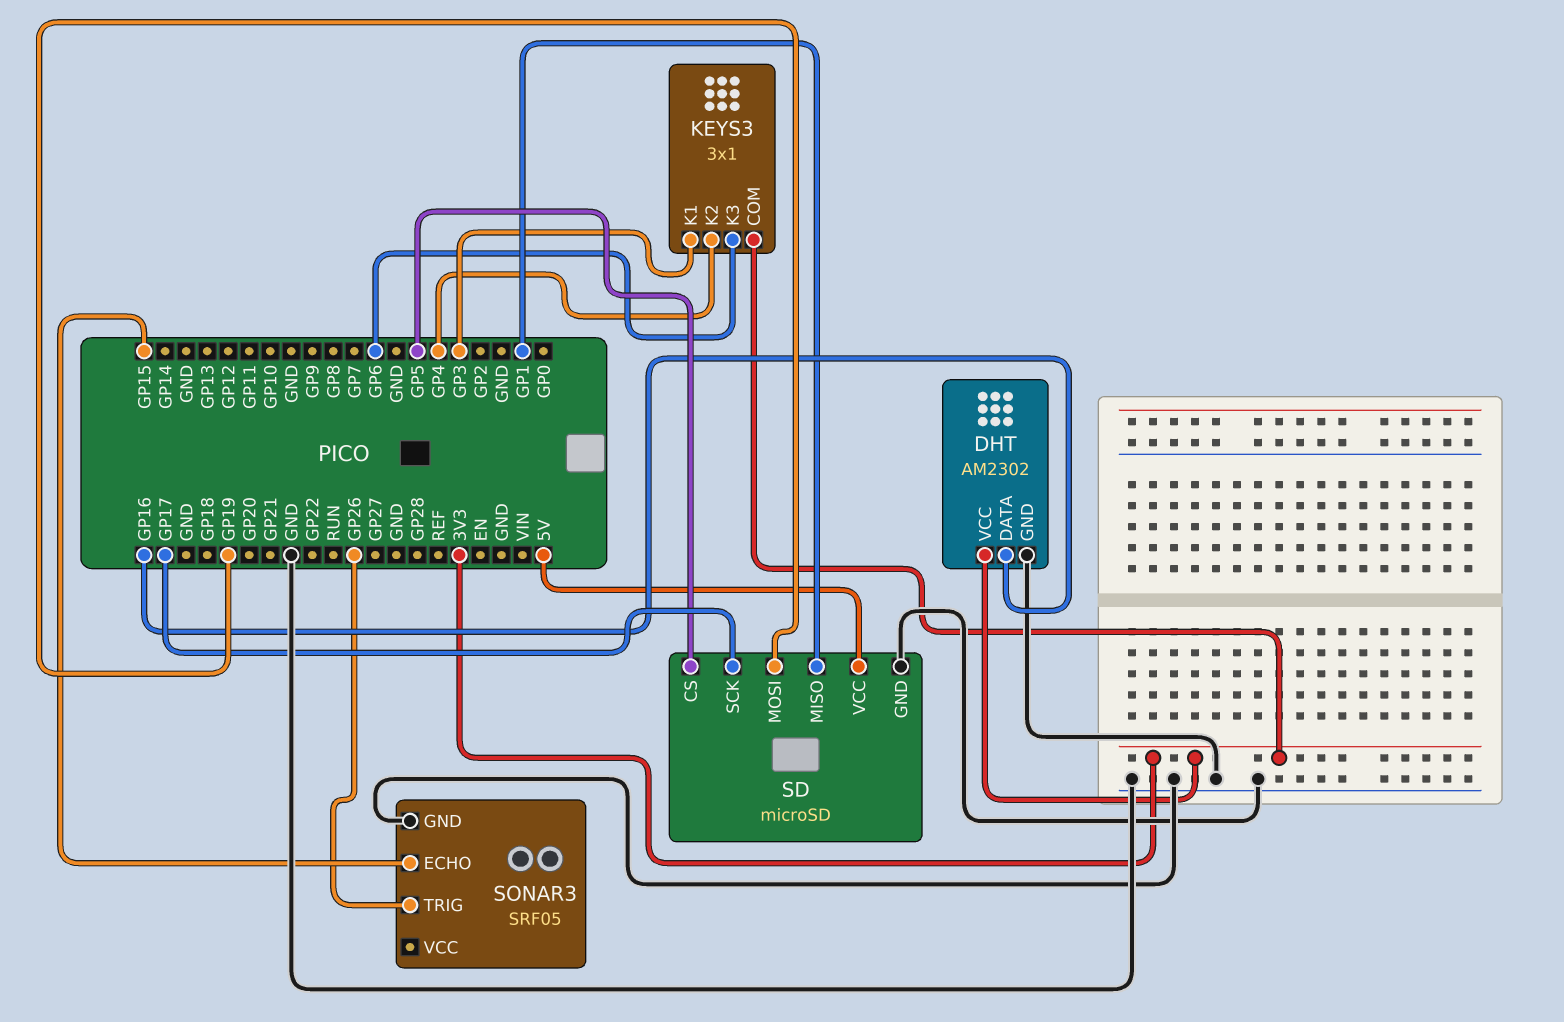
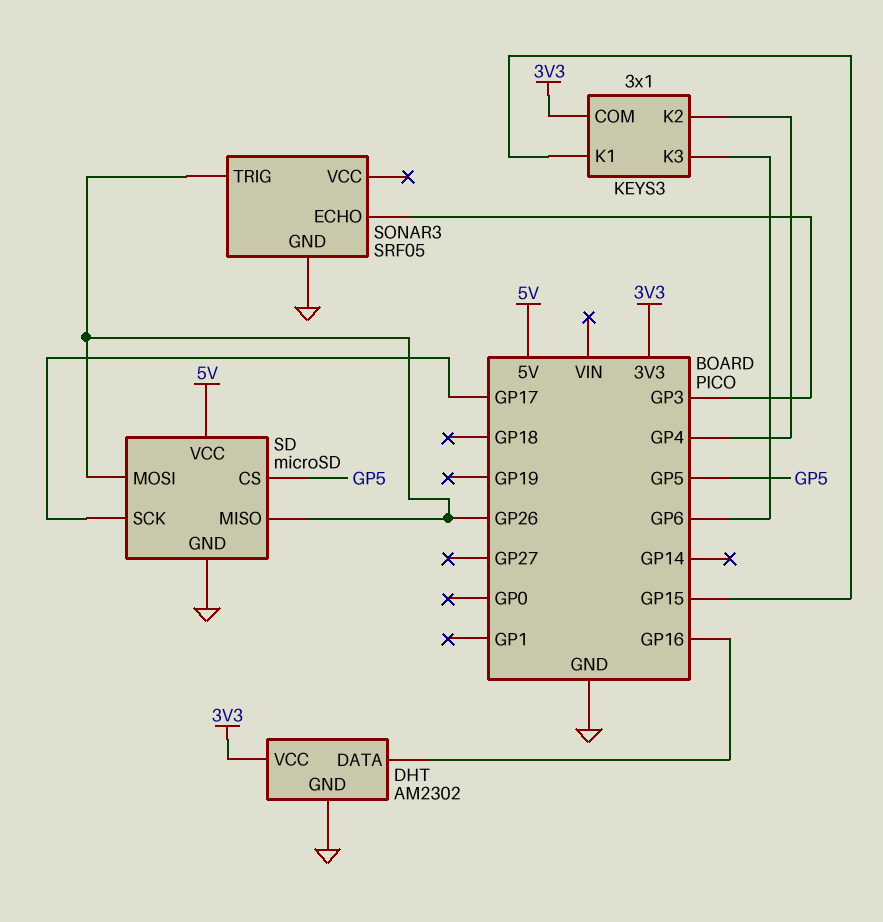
KEYS3 pin K1: GP3 -> GP15
SD pin MISO: GP1 -> GP26
SD pin MOSI: GP19 -> GP26
SONAR3 pin ECHO: GP15 -> GP3

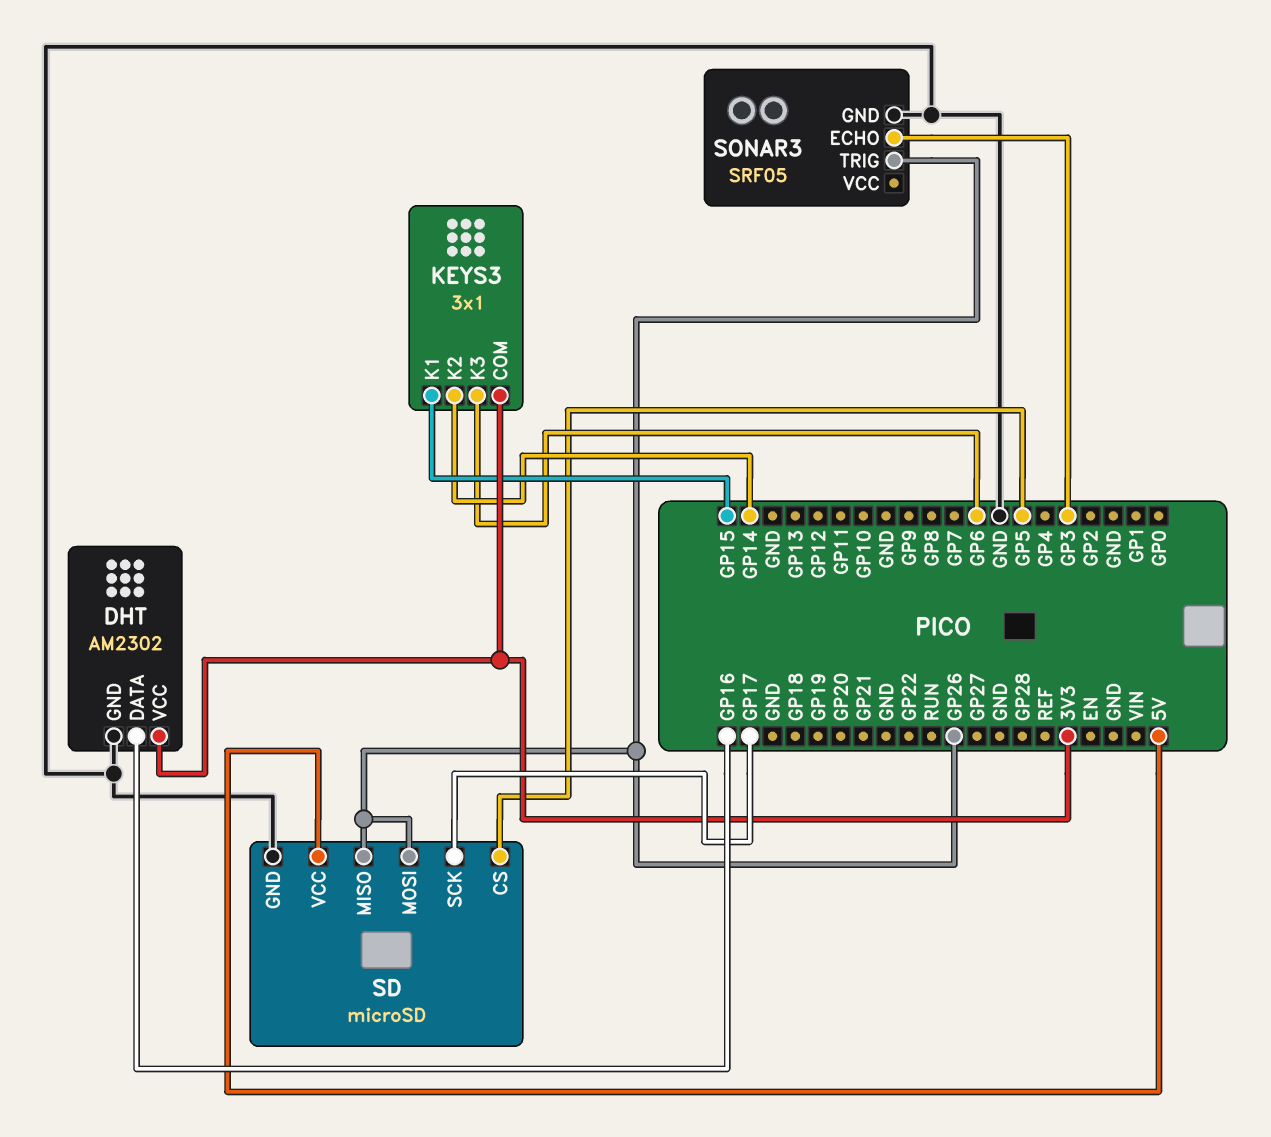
KEYS3 pin K2: GP4 -> GP14

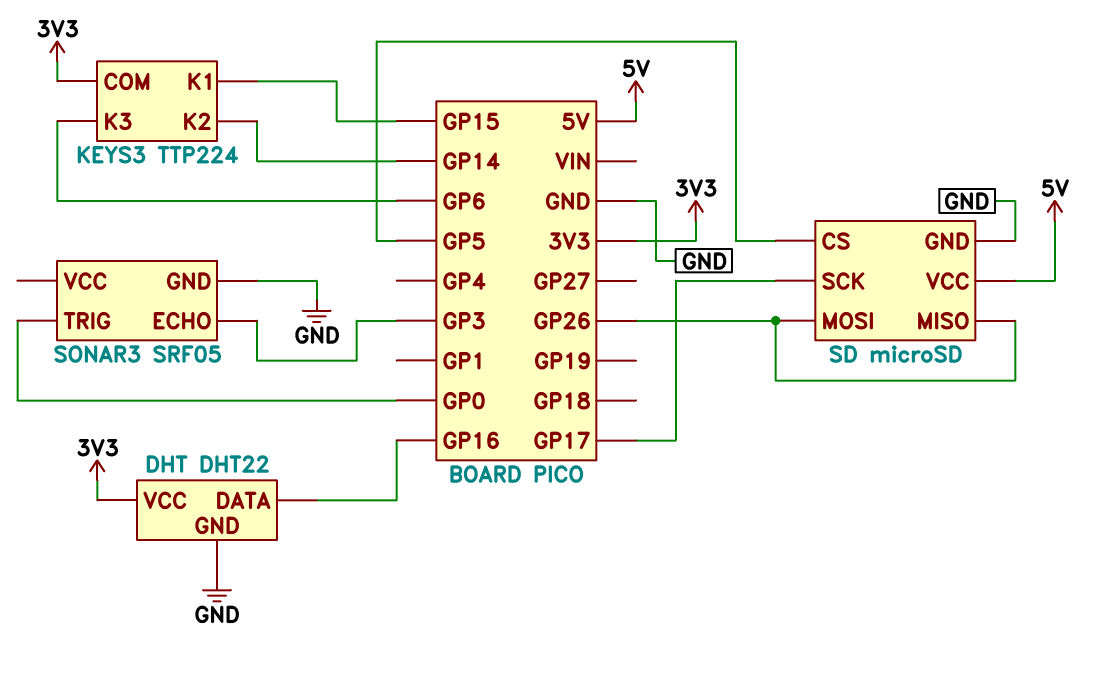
DHT: AM2302 -> DHT22
KEYS3: 3x1 -> TTP224
SONAR3 pin TRIG: GP26 -> GP0

